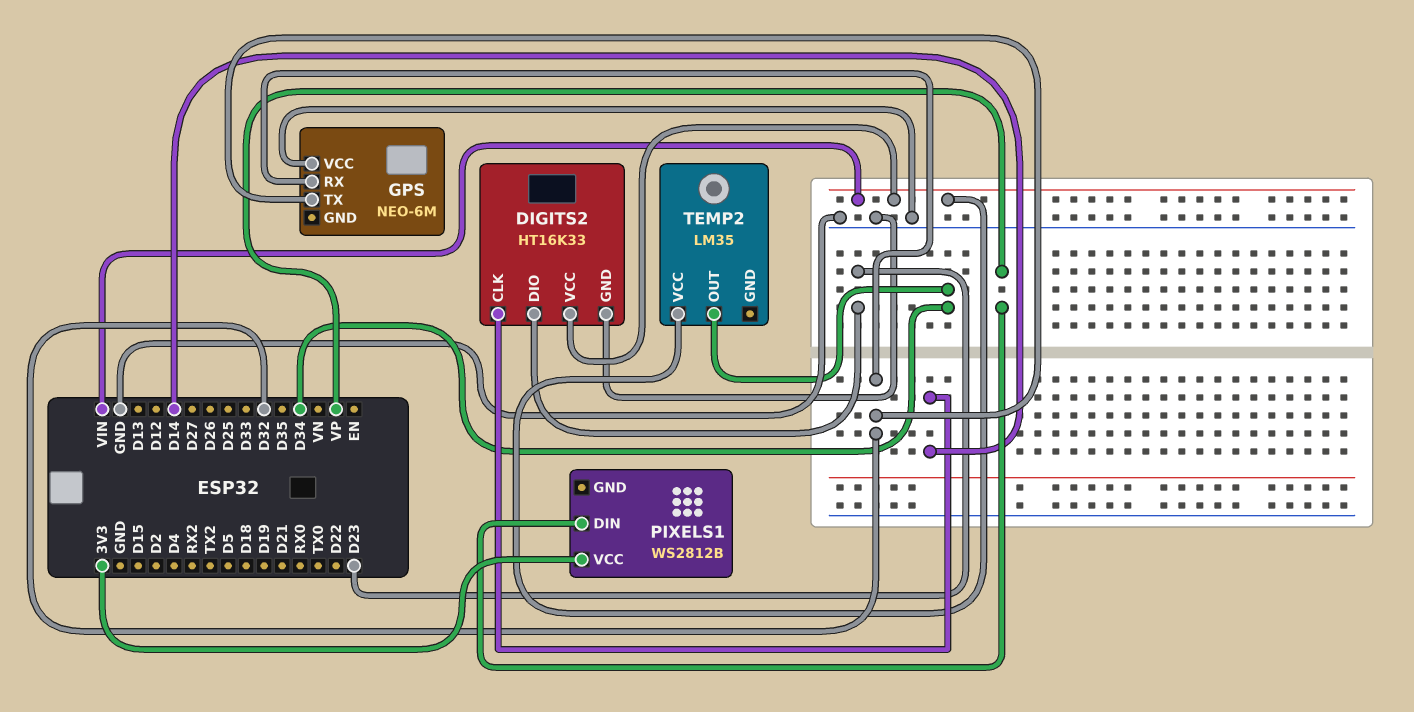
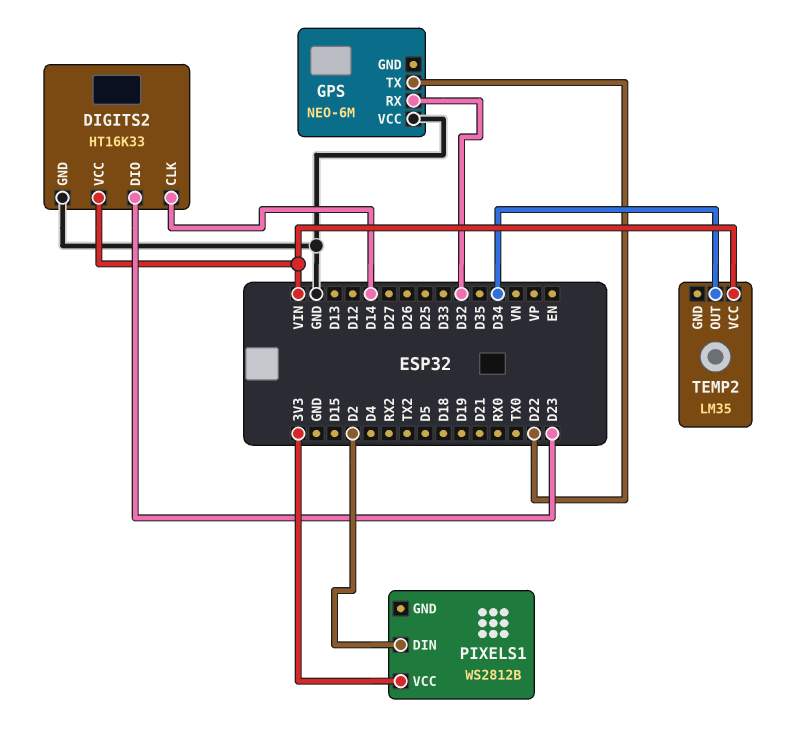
GPS pin TX: D32 -> D22
PIXELS1 pin DIN: VP -> D2

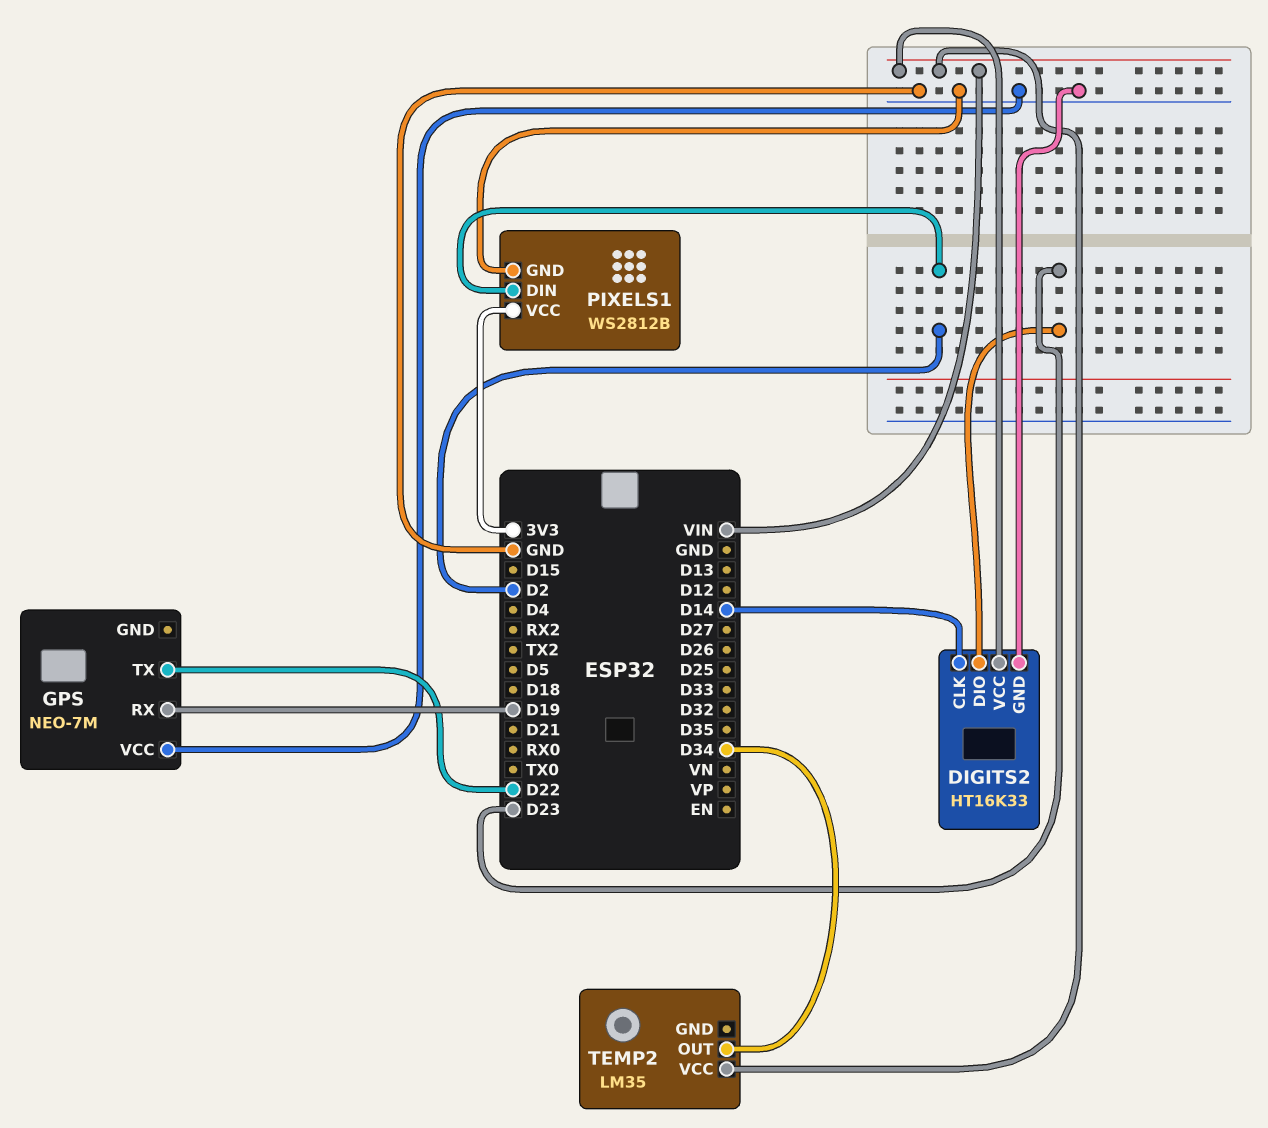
GPS: NEO-6M -> NEO-7M
GPS pin RX: D32 -> D19
PIXELS1 pin GND: none -> GND

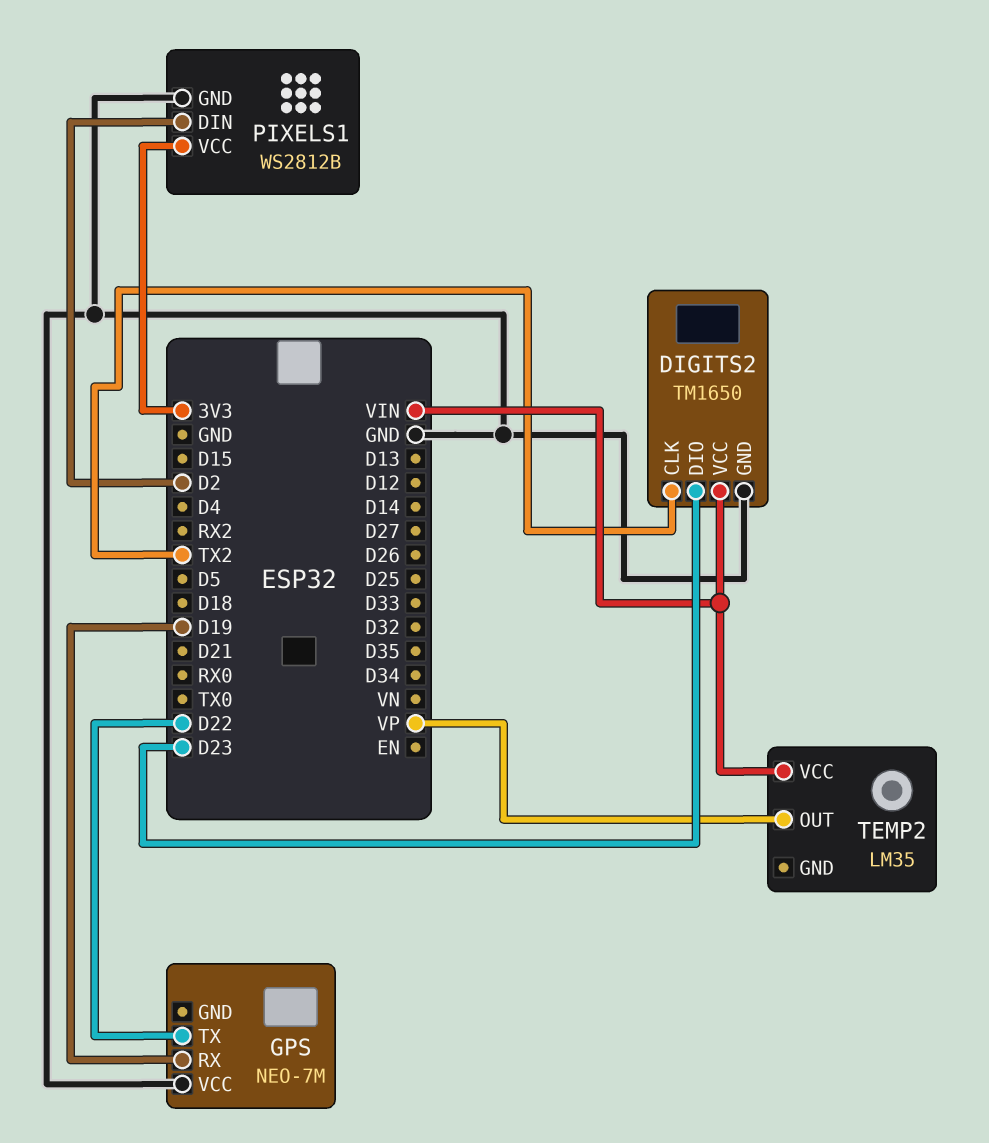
DIGITS2: HT16K33 -> TM1650
DIGITS2 pin CLK: D14 -> TX2
TEMP2 pin OUT: D34 -> VP

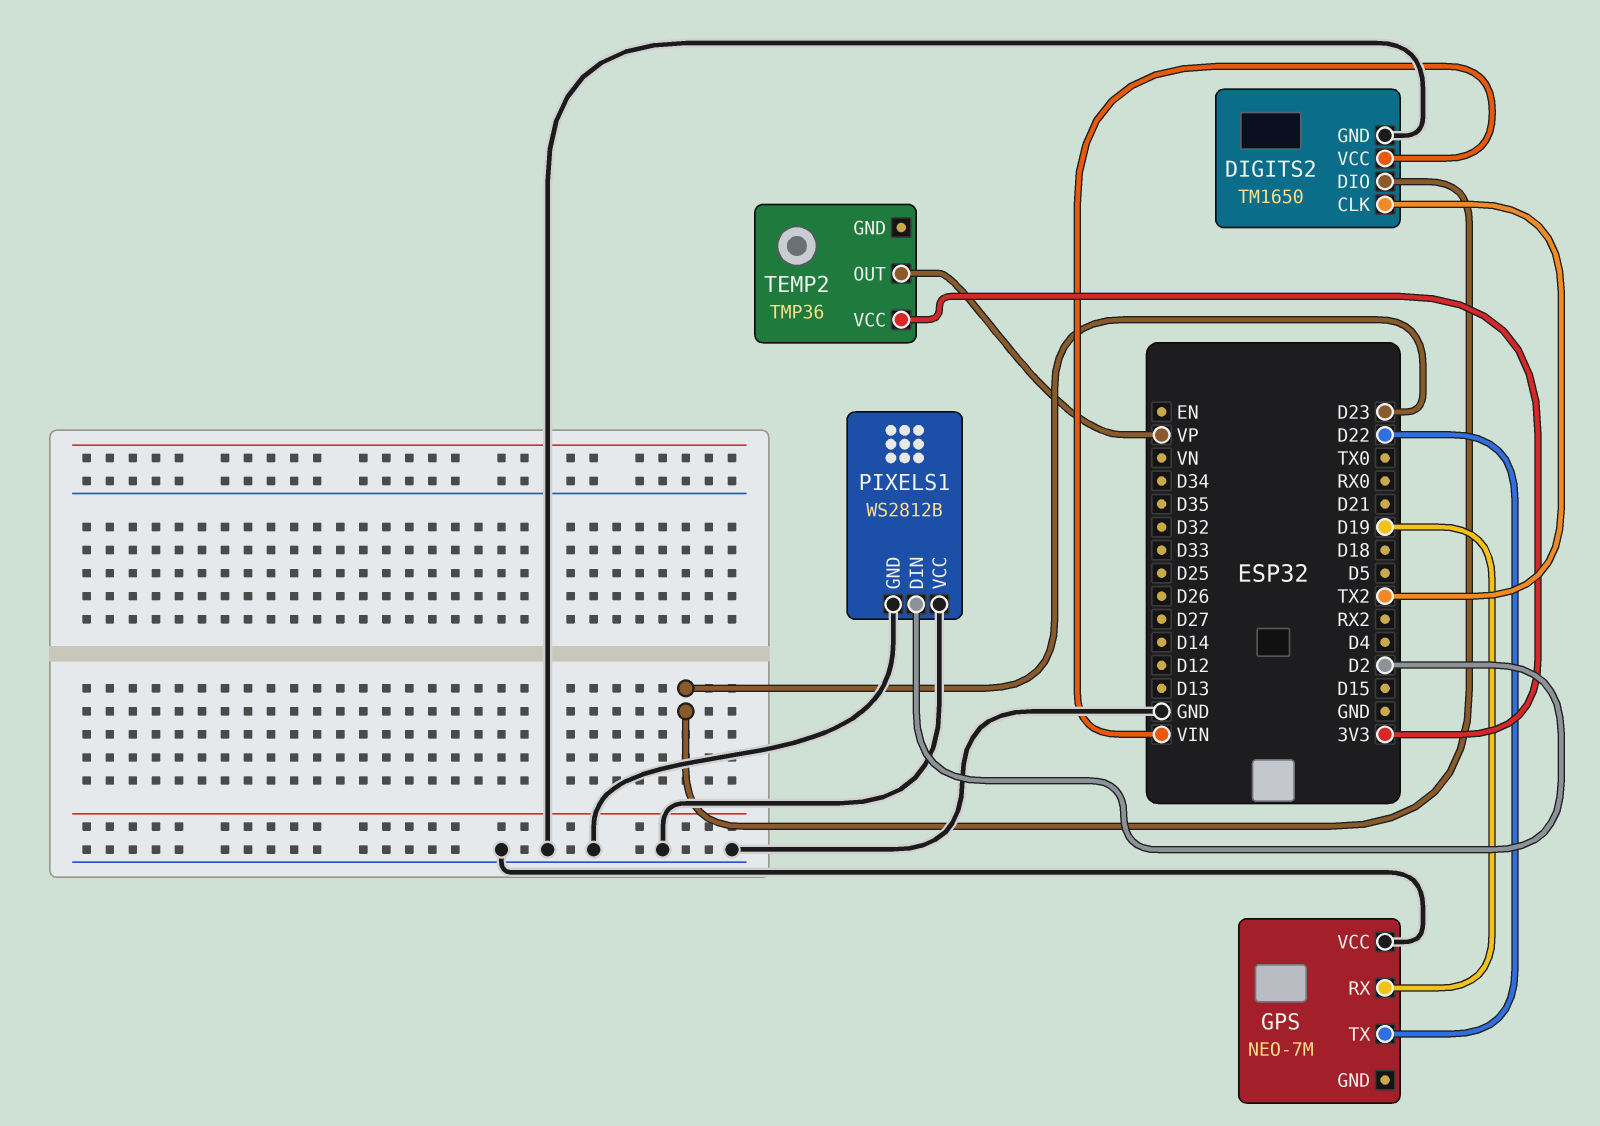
PIXELS1 pin VCC: 3V3 -> GND
TEMP2: LM35 -> TMP36
TEMP2 pin VCC: VIN -> 3V3

